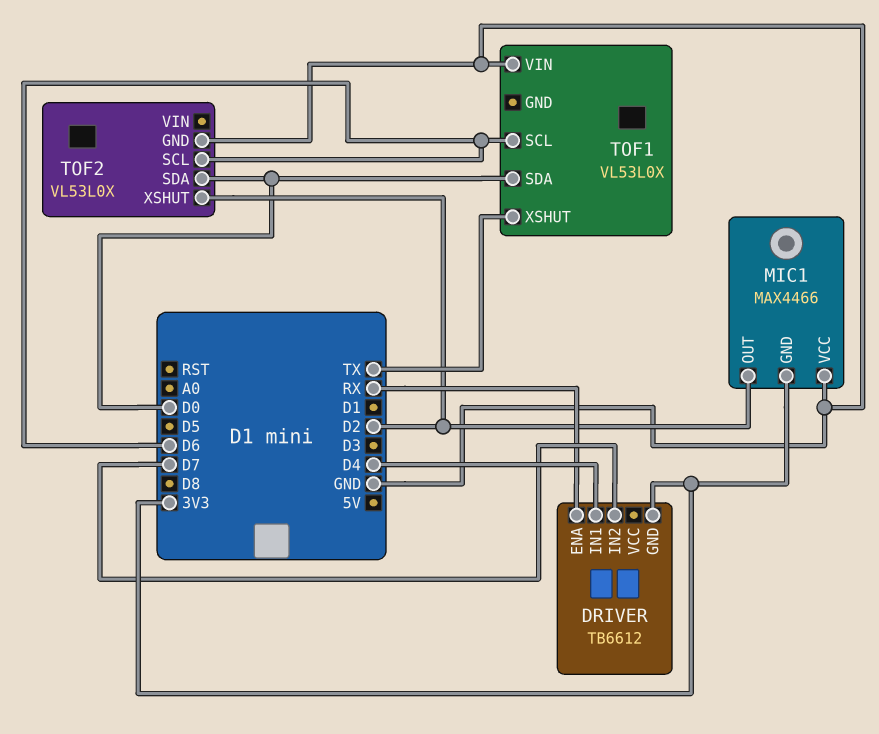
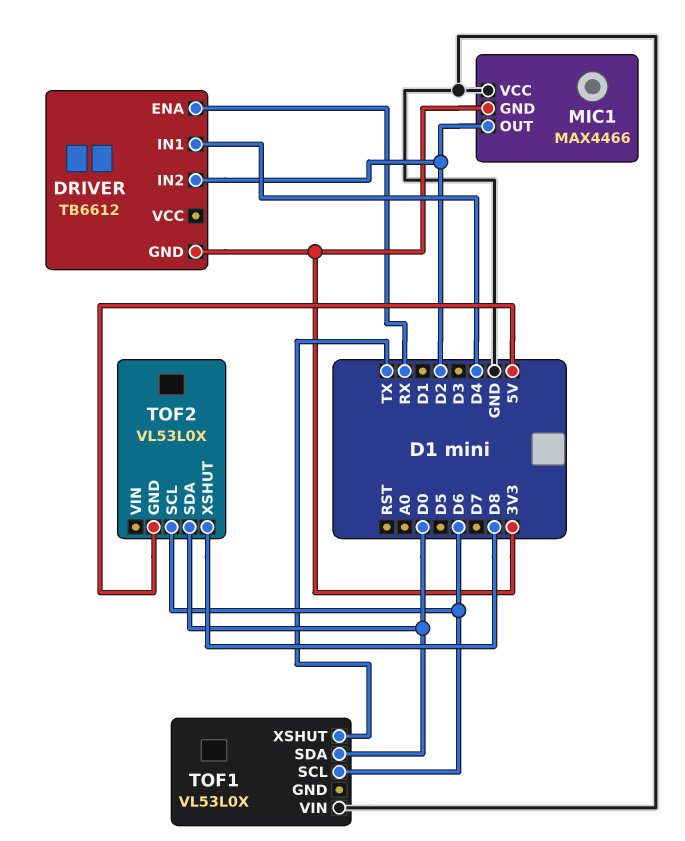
DRIVER pin IN2: D7 -> D2
TOF2 pin GND: GND -> 5V
TOF2 pin XSHUT: D2 -> D8

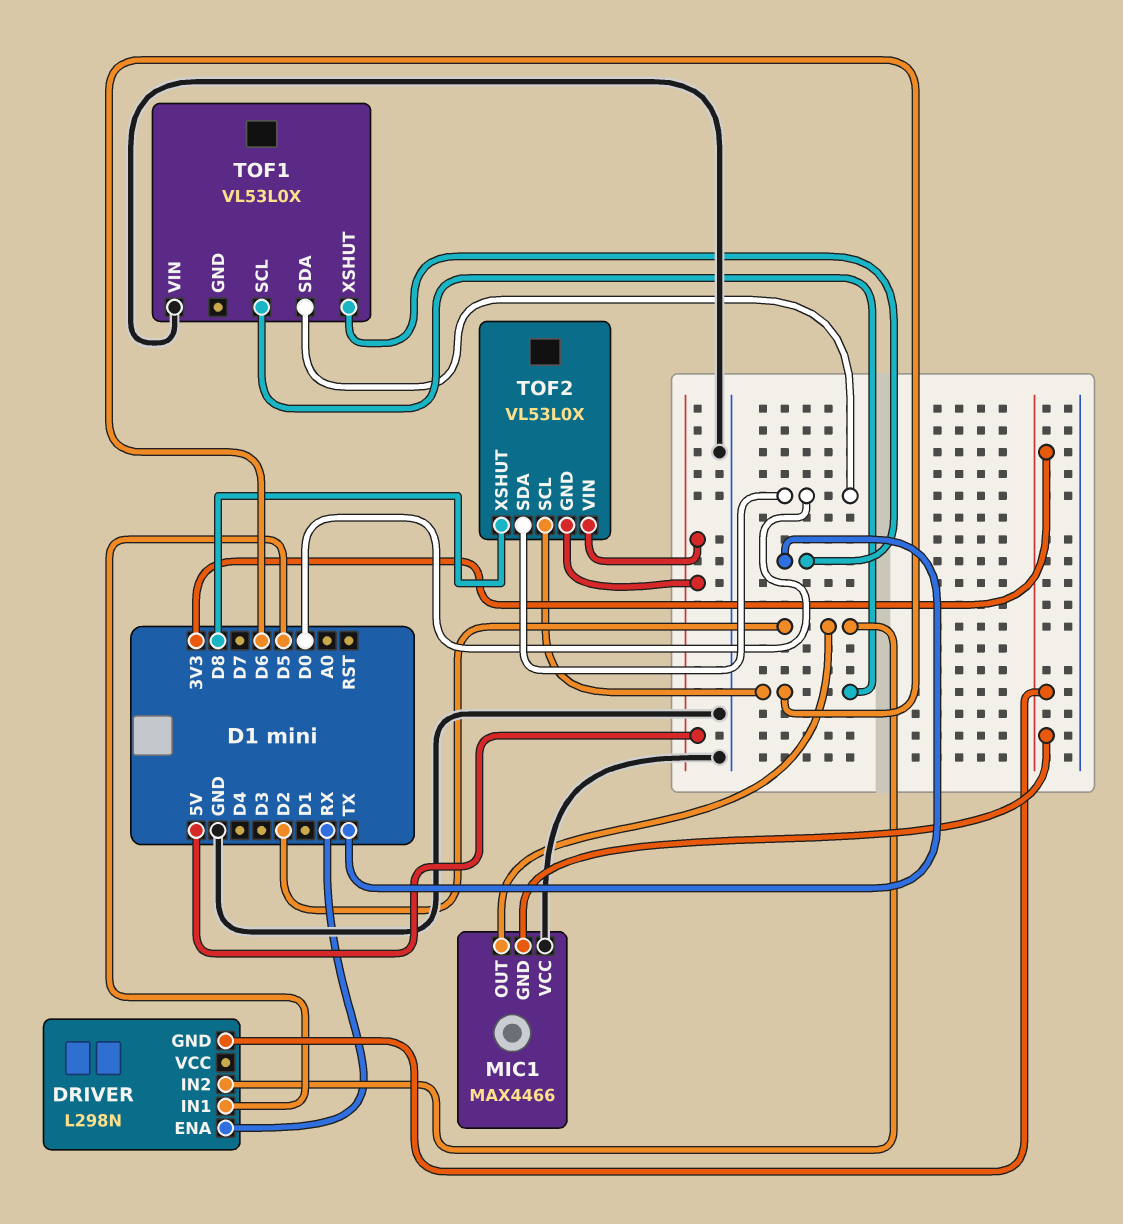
DRIVER: TB6612 -> L298N
DRIVER pin IN1: D4 -> D5
TOF2 pin VIN: none -> 5V

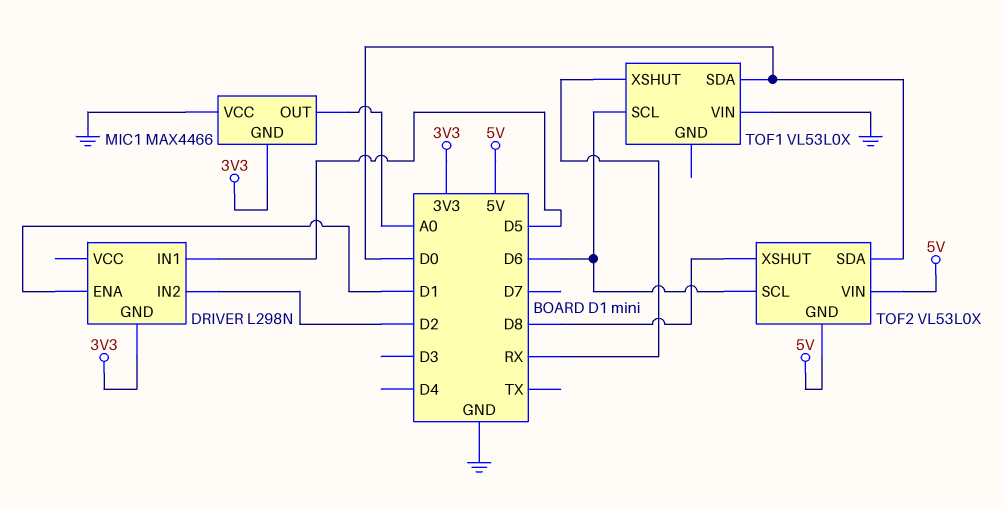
DRIVER pin ENA: RX -> D1
MIC1 pin OUT: D2 -> A0
TOF1 pin XSHUT: TX -> RX

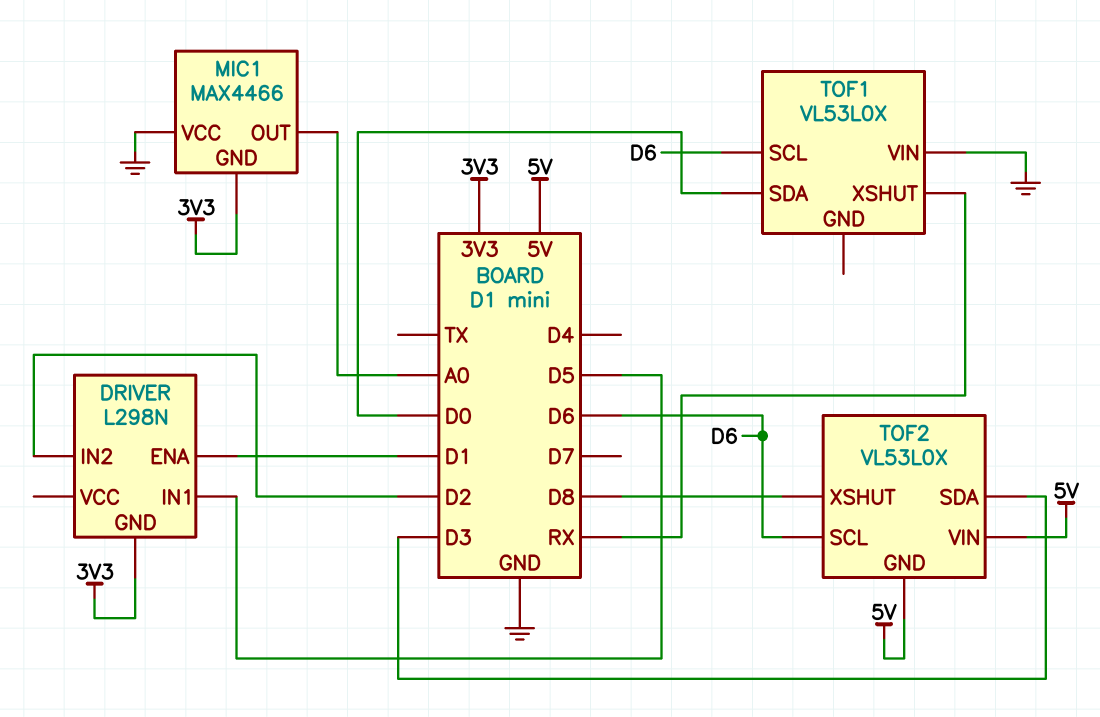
TOF2 pin SDA: D0 -> D3

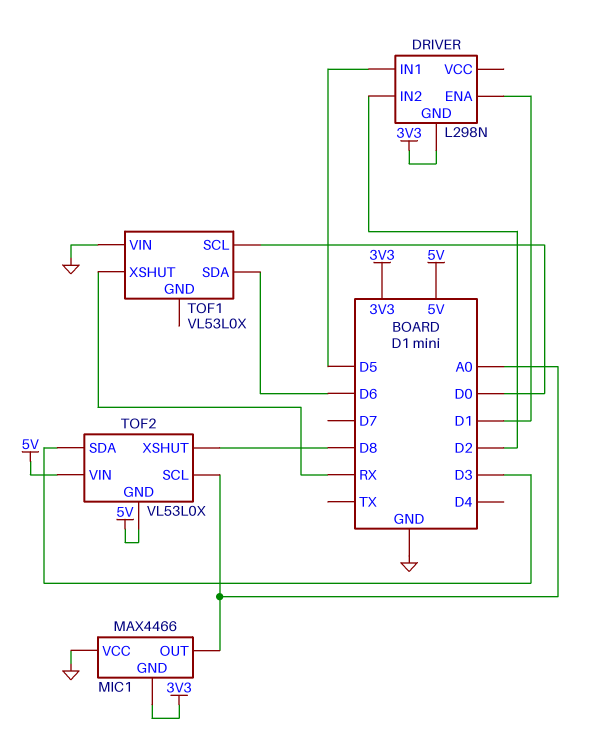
TOF1 pin SCL: D6 -> D0
TOF1 pin SDA: D0 -> D6
TOF2 pin SCL: D6 -> A0

